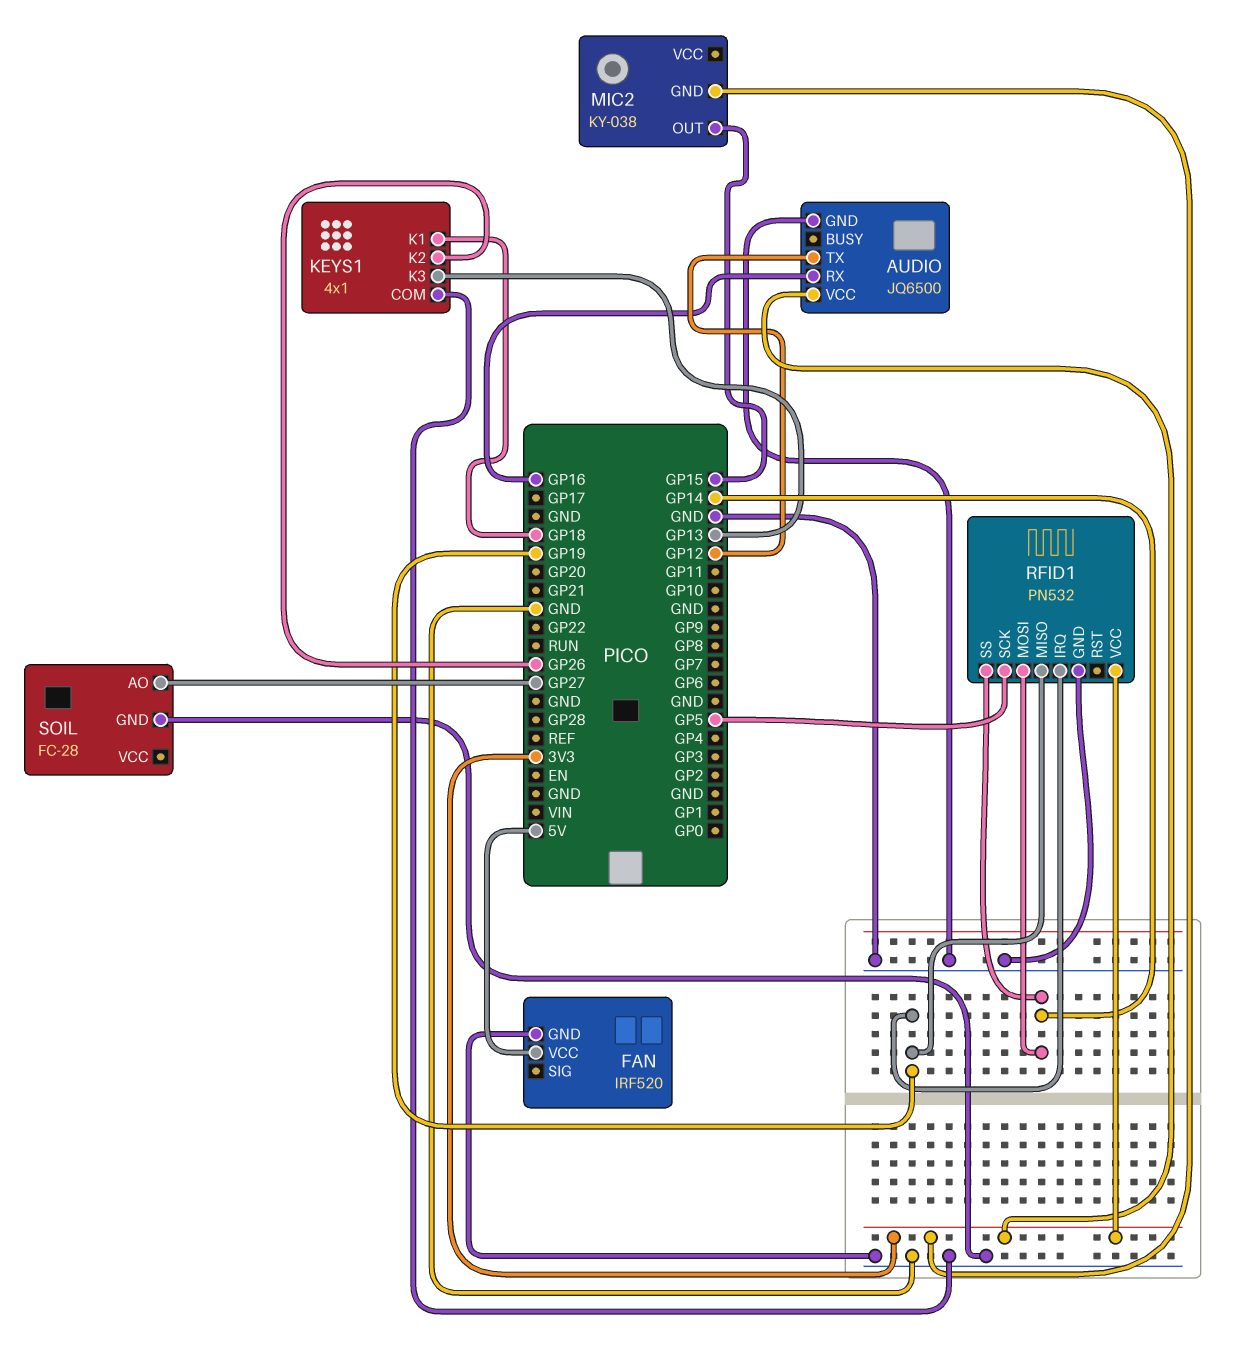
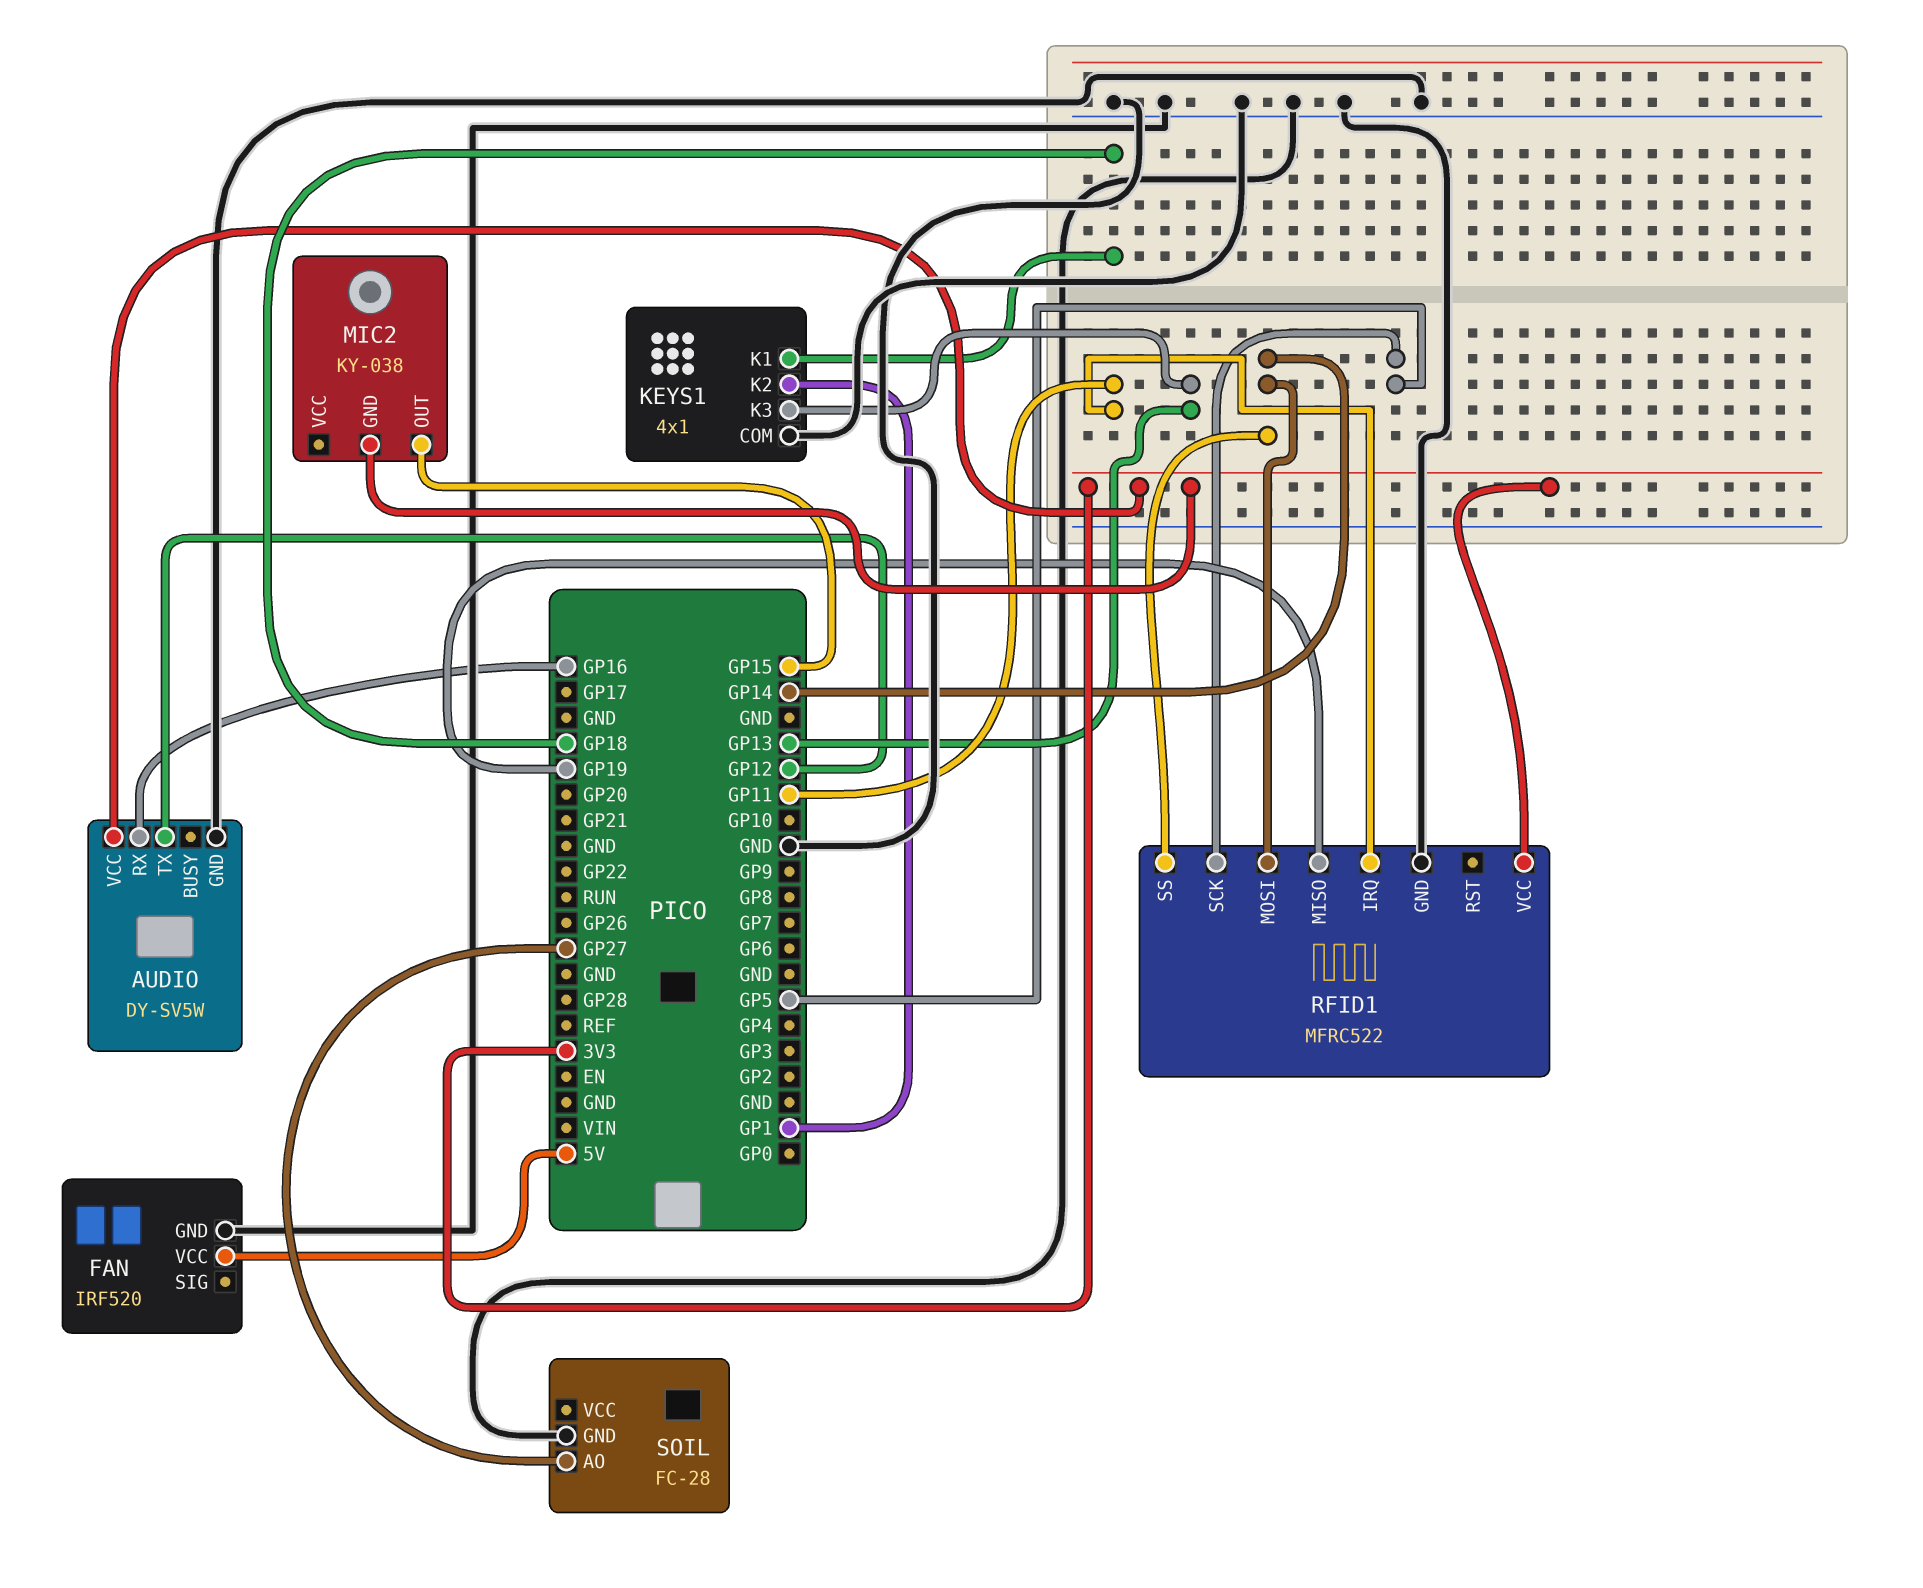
AUDIO: JQ6500 -> DY-SV5W
KEYS1 pin K2: GP26 -> GP1
RFID1: PN532 -> MFRC522
RFID1 pin IRQ: GP19 -> GP11

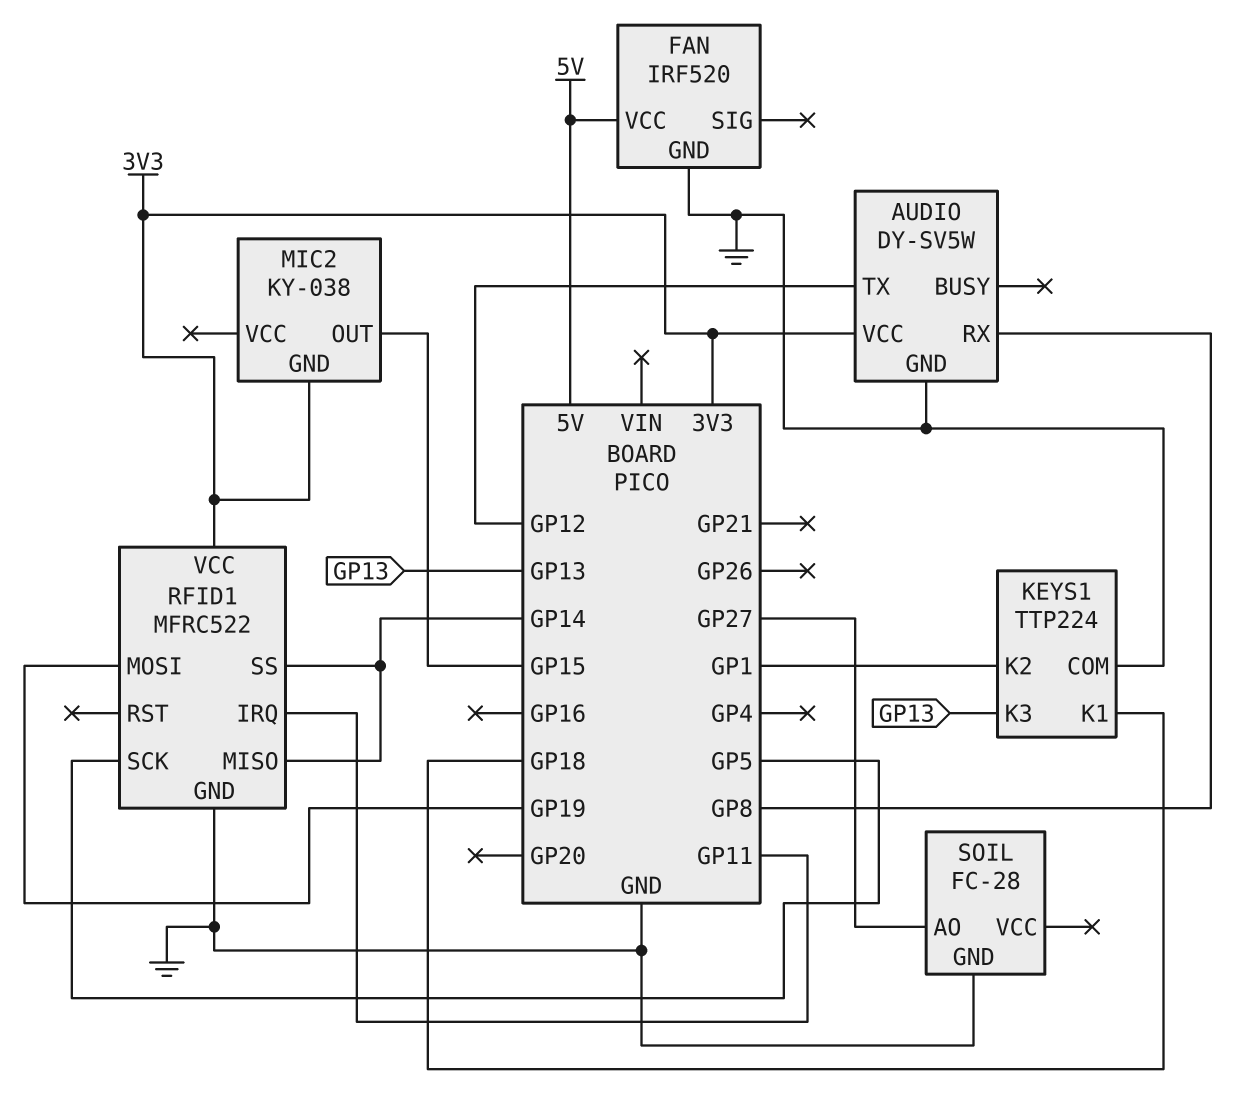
AUDIO pin RX: GP16 -> GP8
KEYS1: 4x1 -> TTP224
RFID1 pin MISO: GP19 -> GP14
RFID1 pin MOSI: GP14 -> GP19

